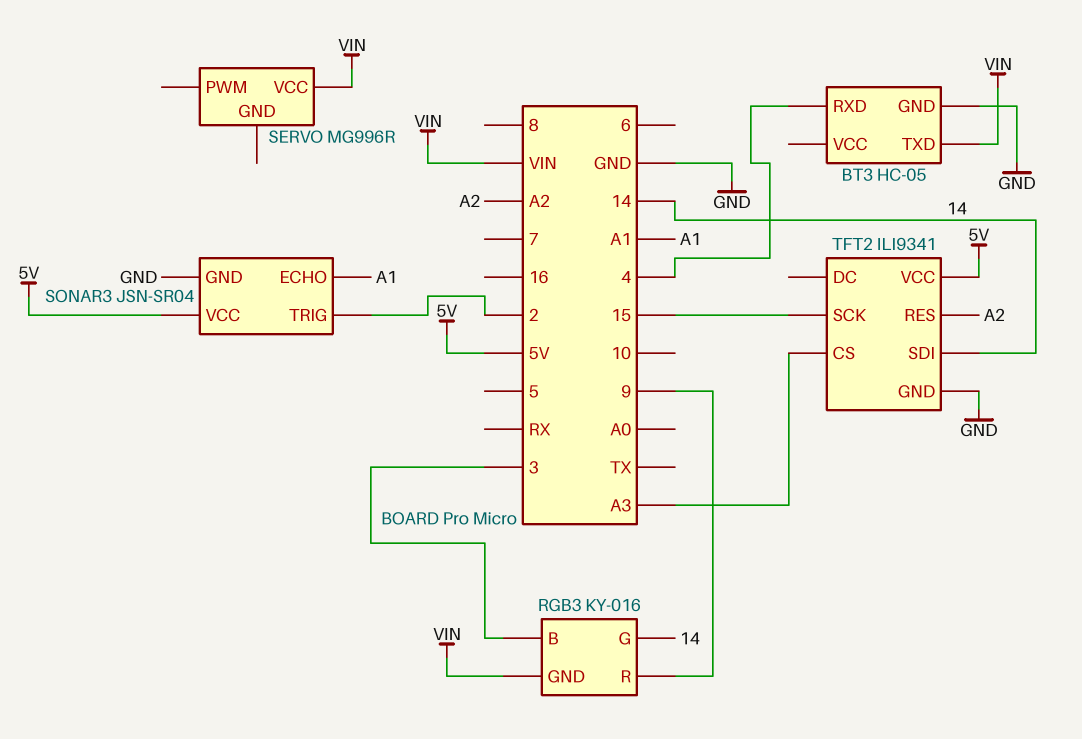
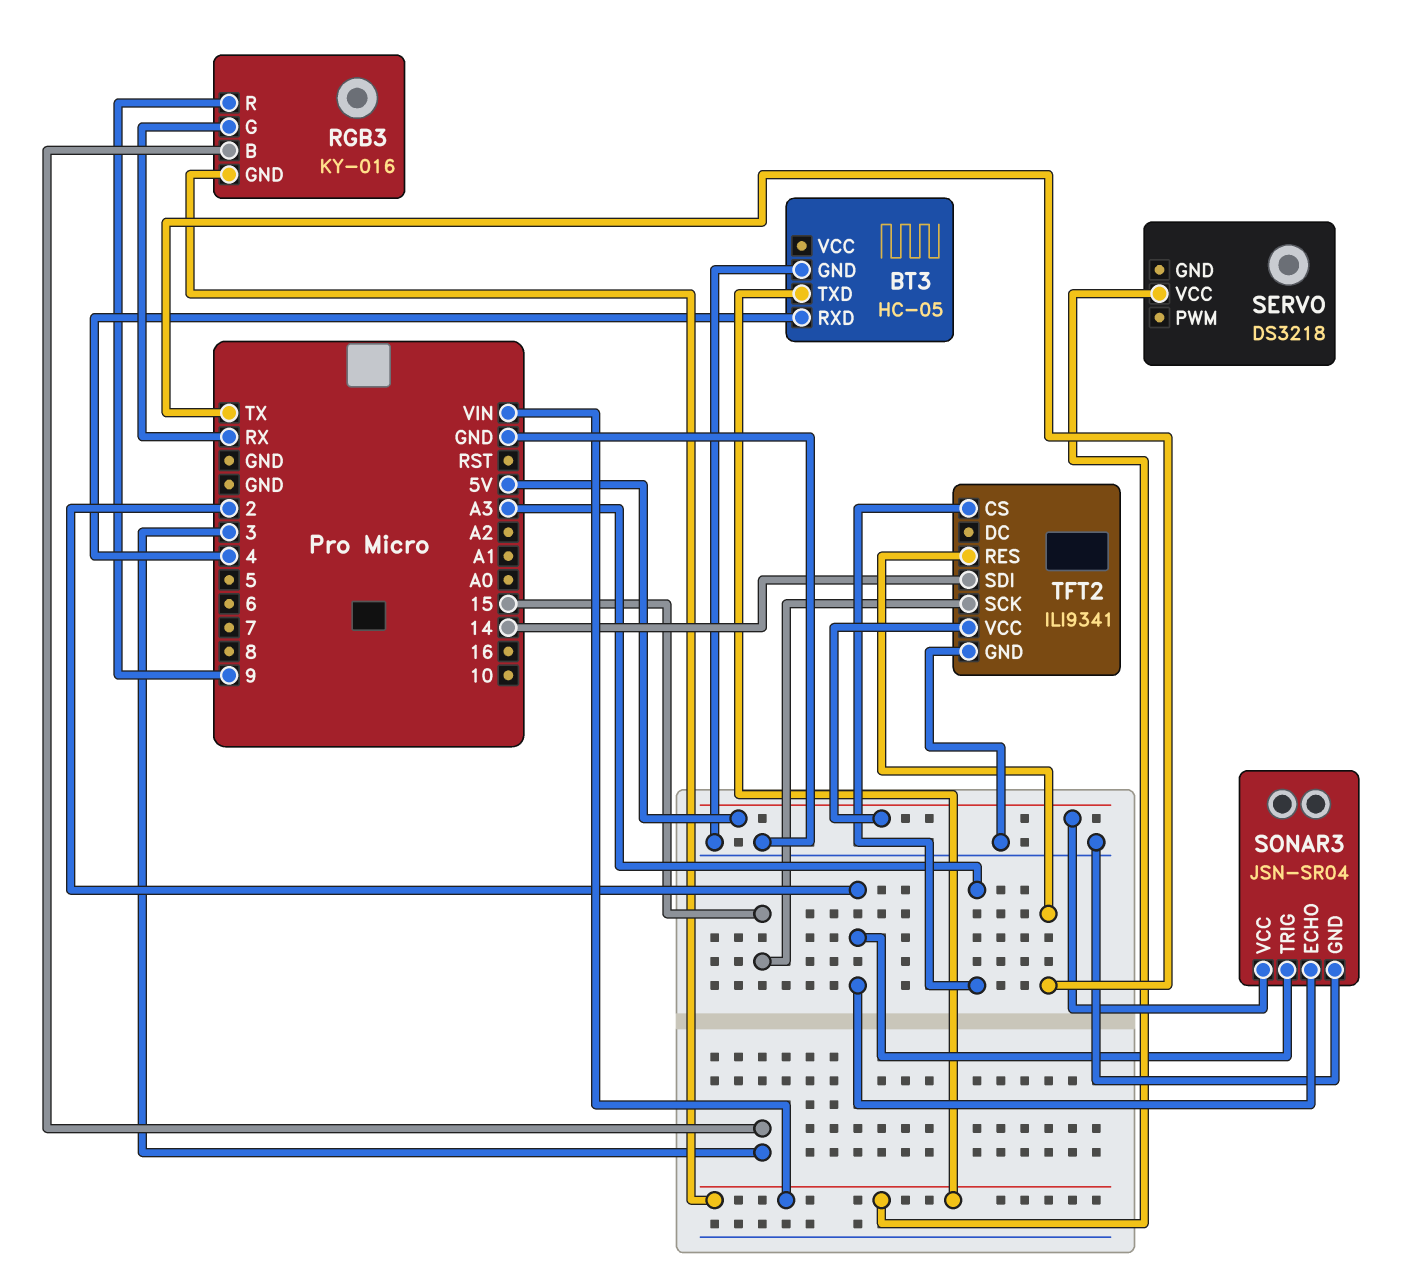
RGB3 pin G: 14 -> RX
SERVO: MG996R -> DS3218
SONAR3 pin ECHO: A1 -> 2
TFT2 pin RES: A2 -> TX

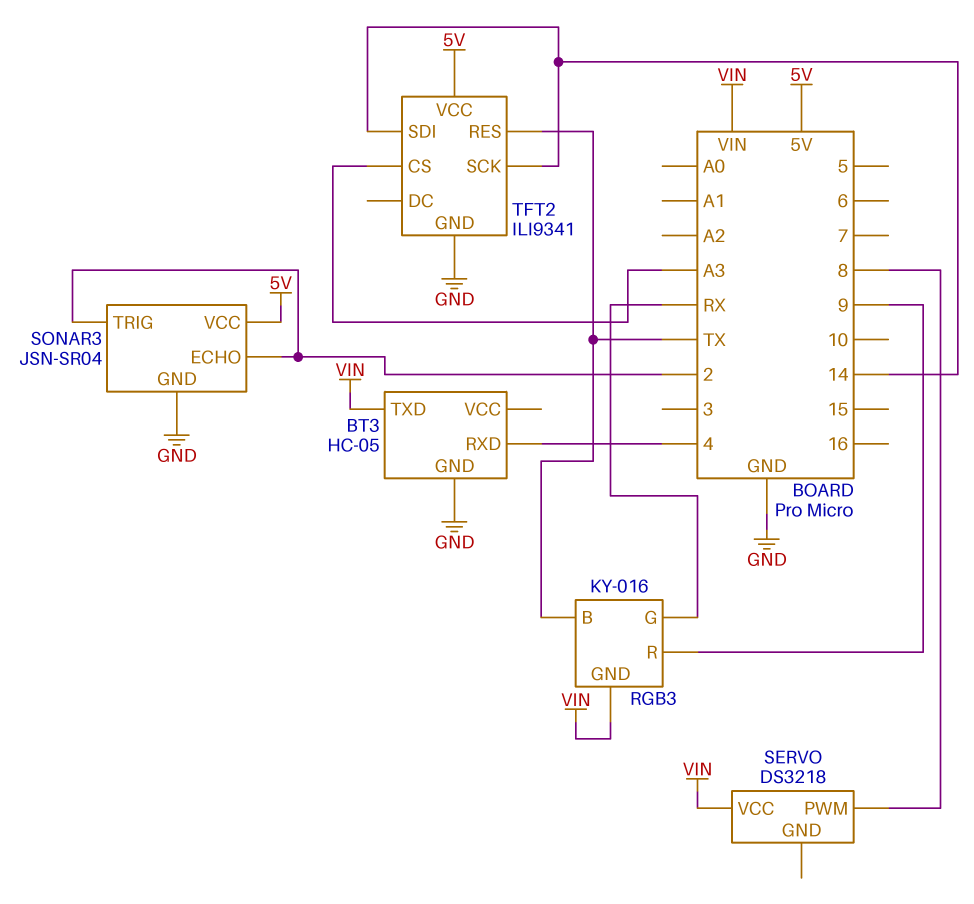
RGB3 pin B: 3 -> TX
SERVO pin PWM: none -> 8
TFT2 pin SCK: 15 -> 14

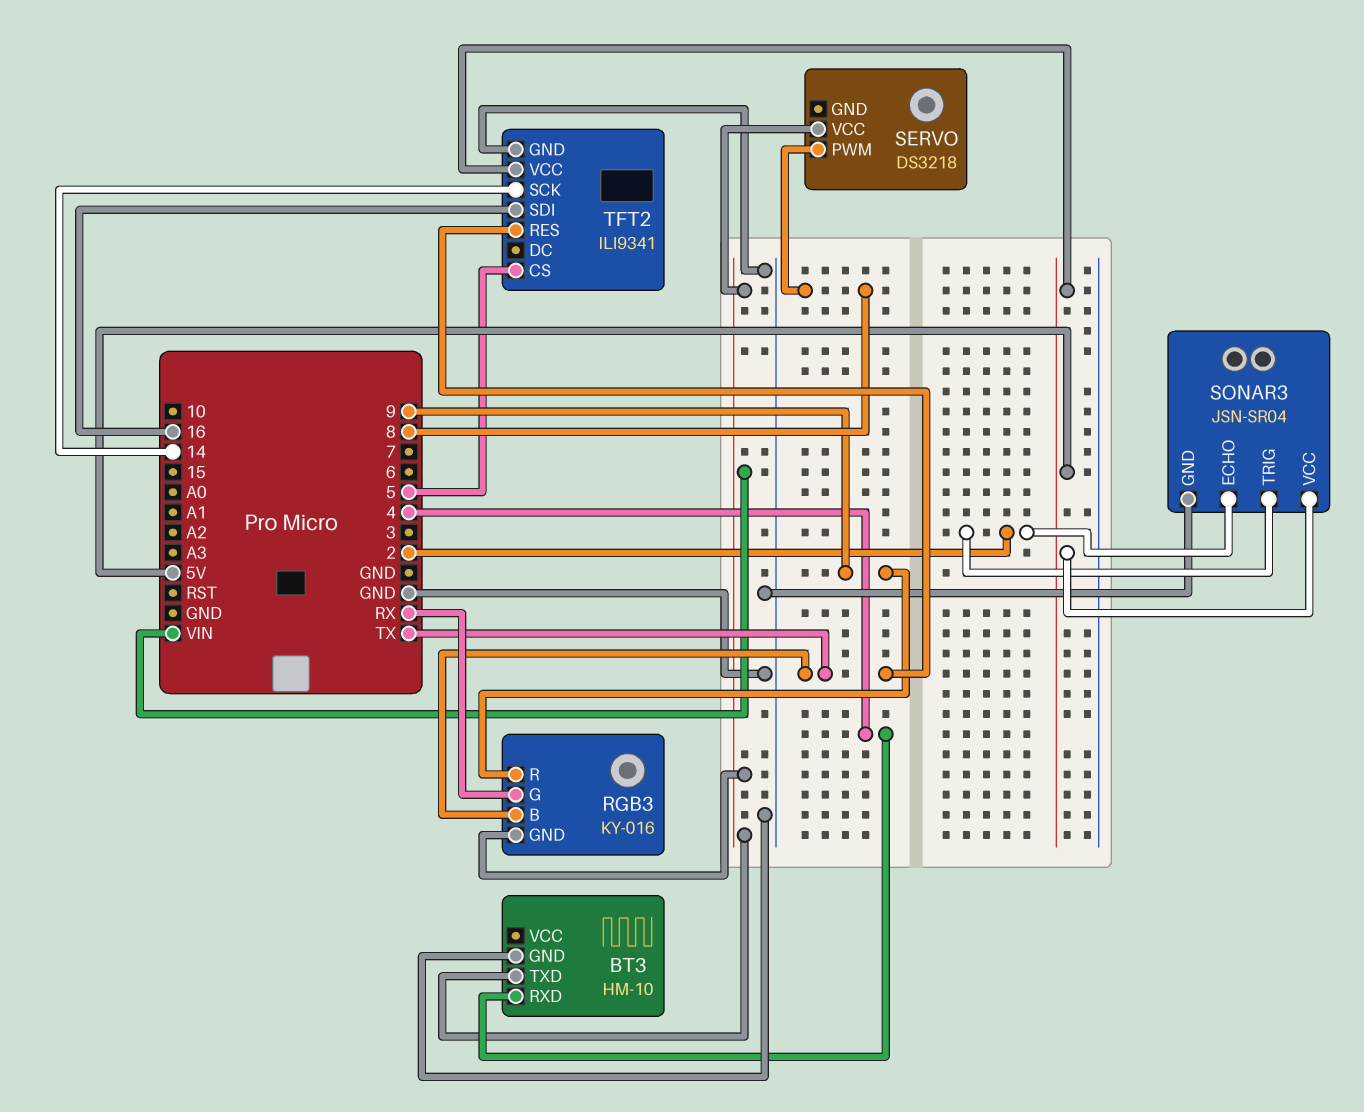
BT3: HC-05 -> HM-10
TFT2 pin CS: A3 -> 5
TFT2 pin SDI: 14 -> 16

